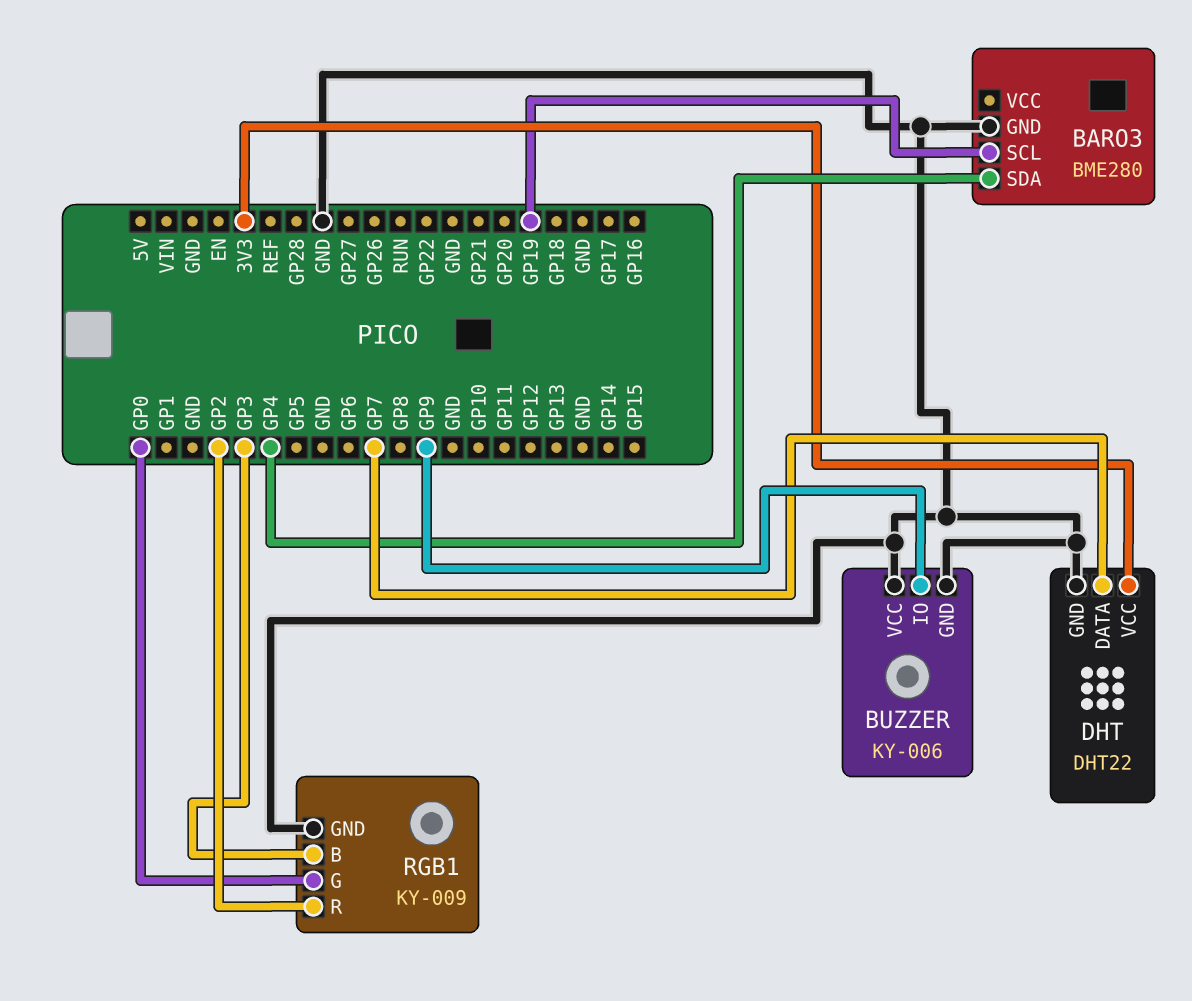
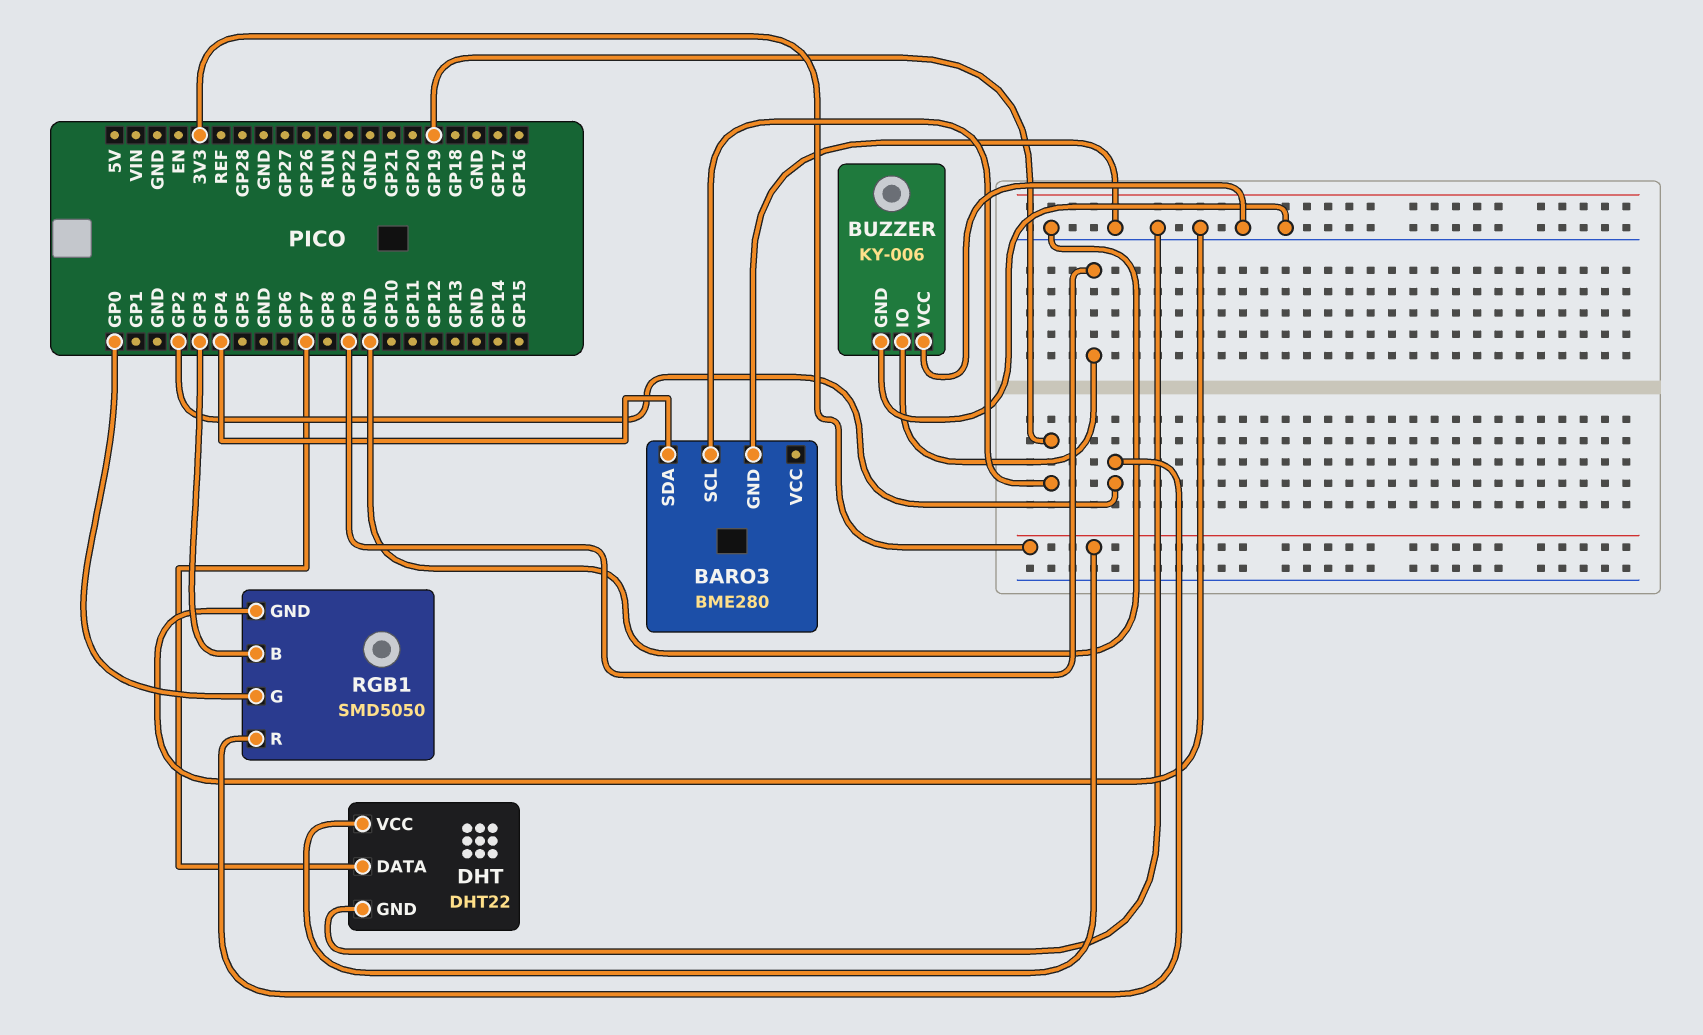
RGB1: KY-009 -> SMD5050

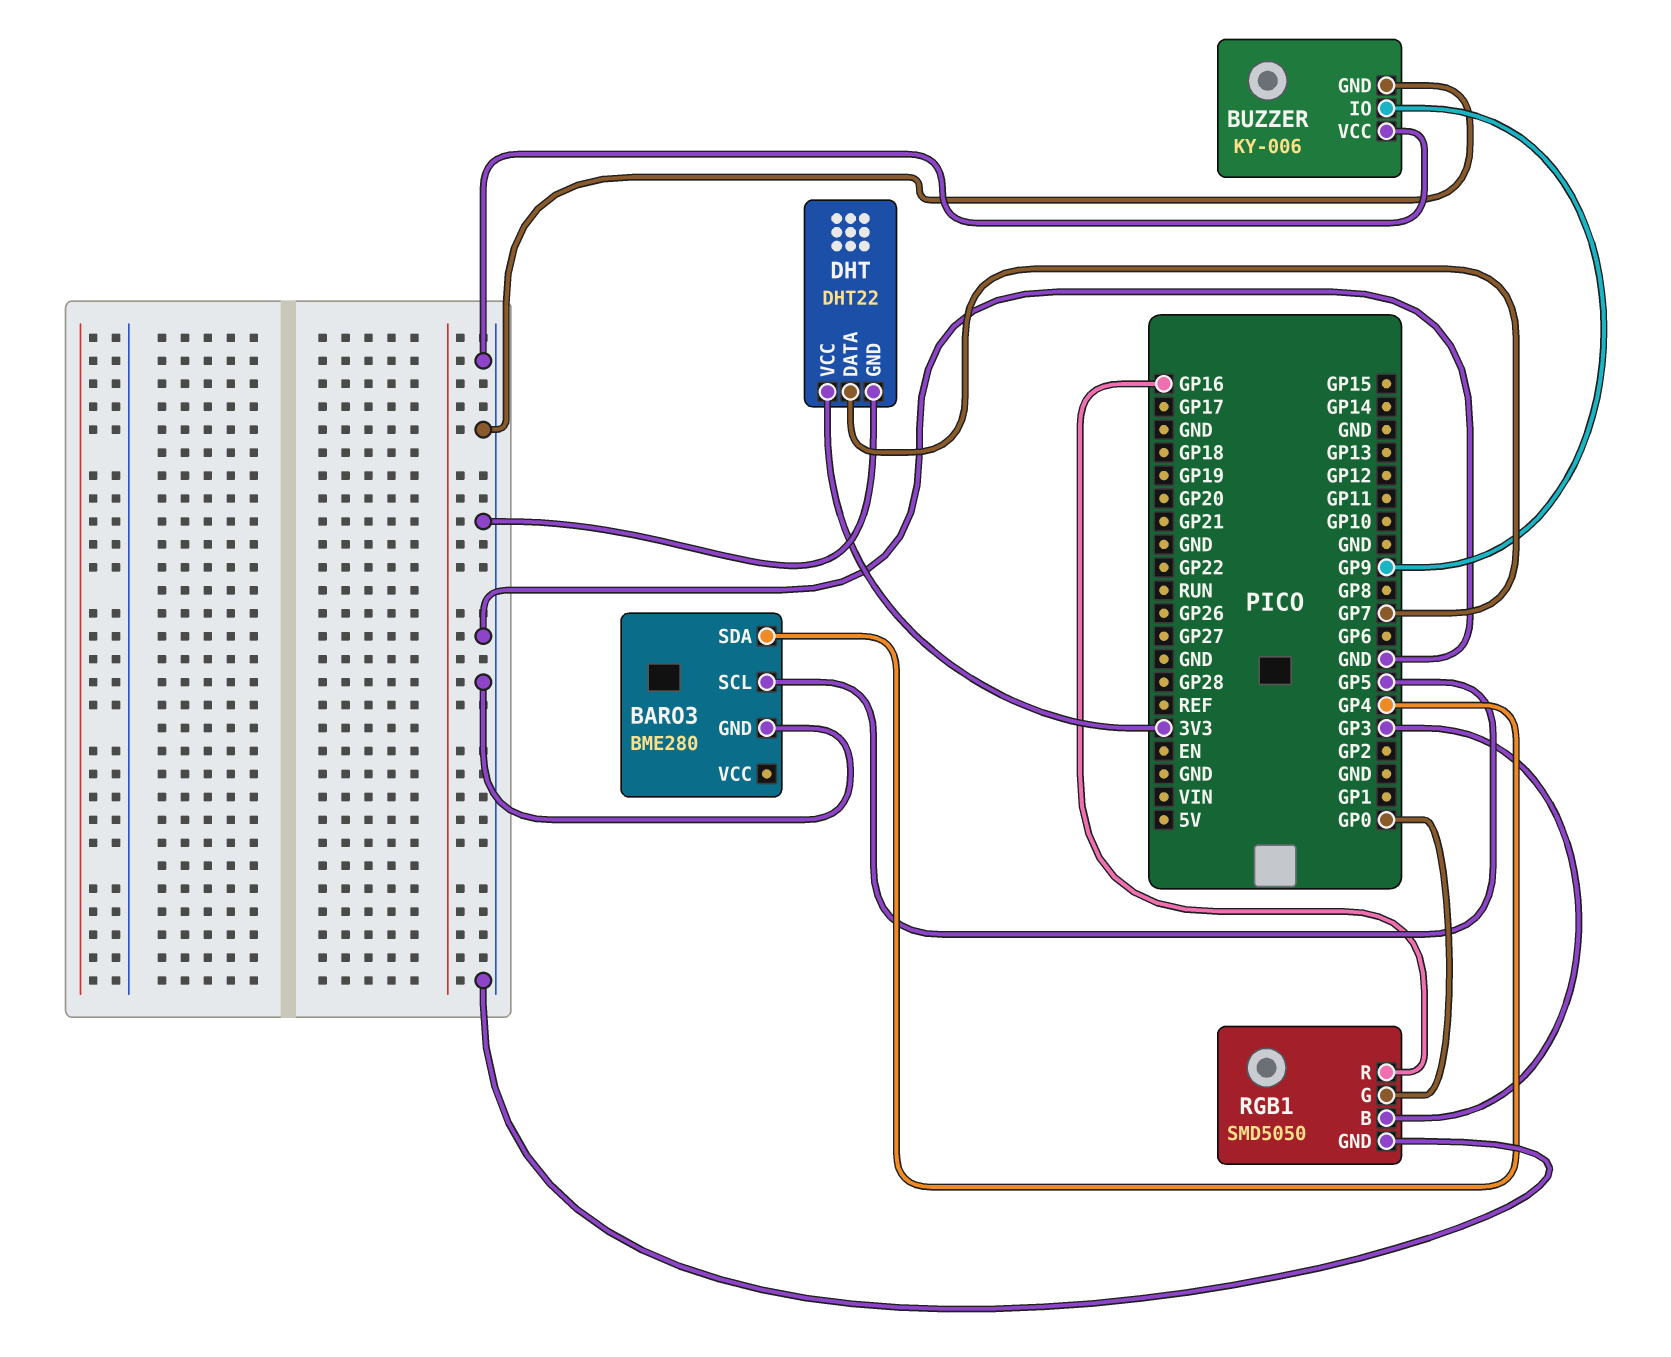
BARO3 pin SCL: GP19 -> GP5
RGB1 pin R: GP2 -> GP16

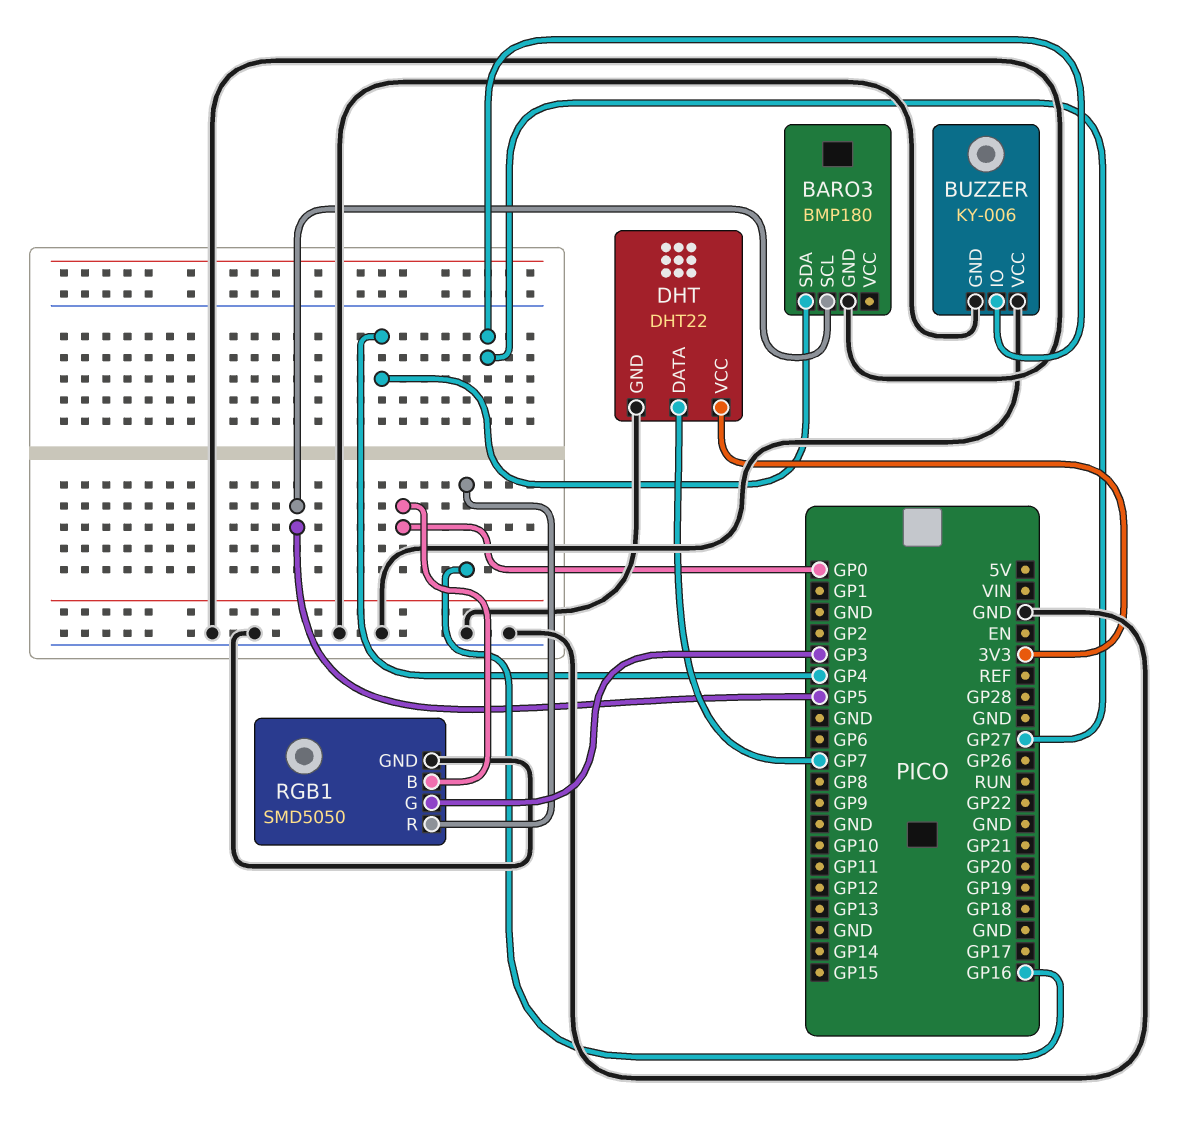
BARO3: BME280 -> BMP180
BUZZER pin IO: GP9 -> GP27
RGB1 pin B: GP3 -> GP0
RGB1 pin G: GP0 -> GP3

